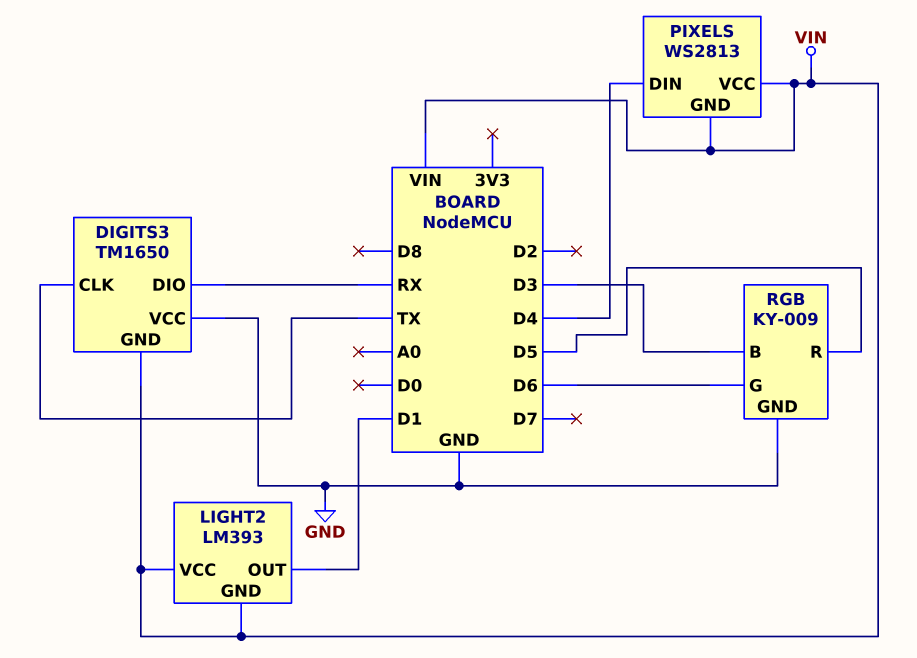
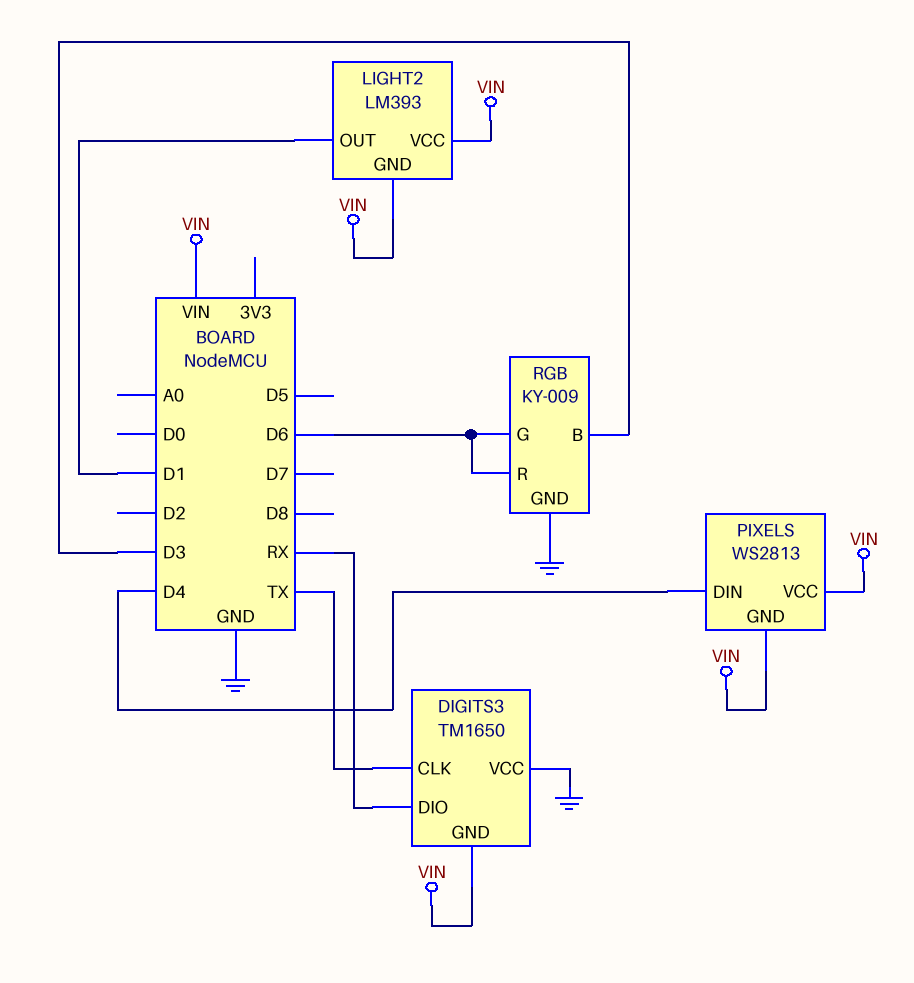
RGB pin R: D5 -> D6

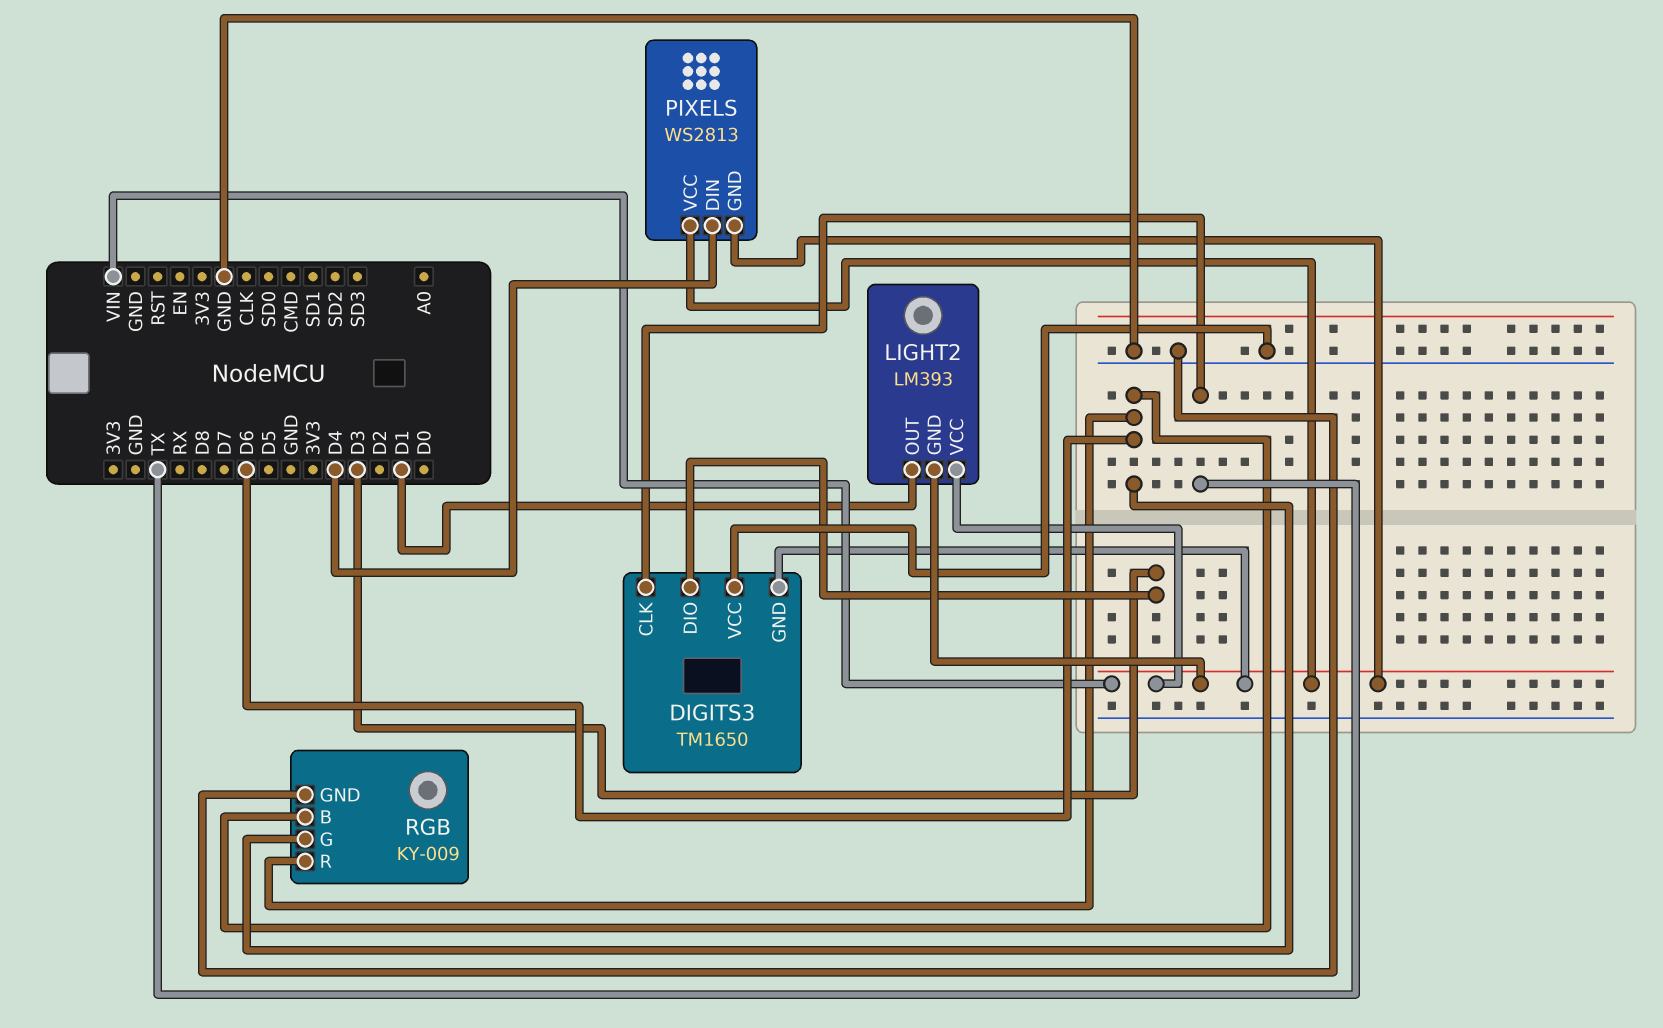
DIGITS3 pin DIO: RX -> D3
RGB pin B: D3 -> D6

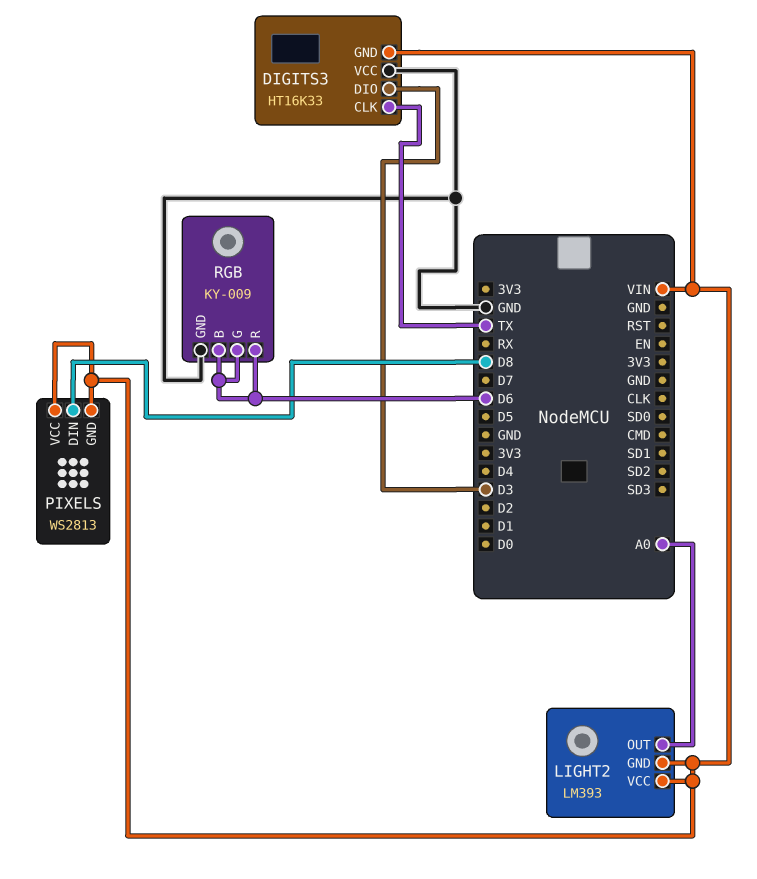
DIGITS3: TM1650 -> HT16K33
LIGHT2 pin OUT: D1 -> A0
PIXELS pin DIN: D4 -> D8

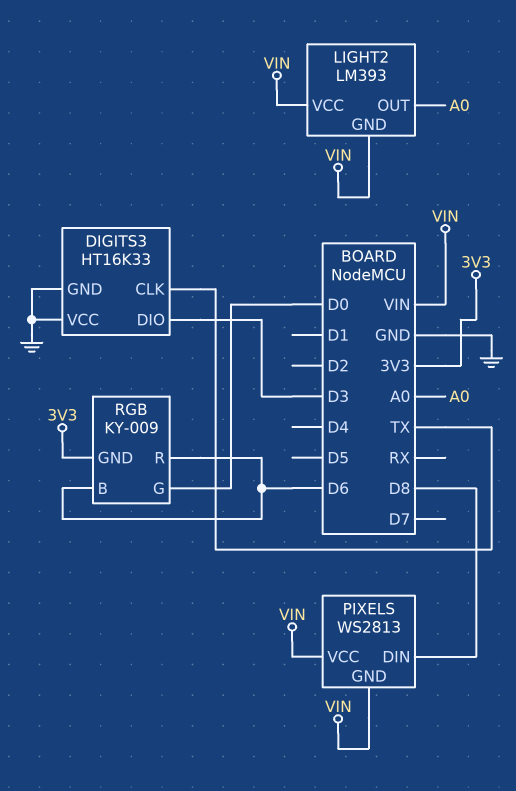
DIGITS3 pin GND: VIN -> GND
RGB pin G: D6 -> D0
RGB pin GND: GND -> 3V3

